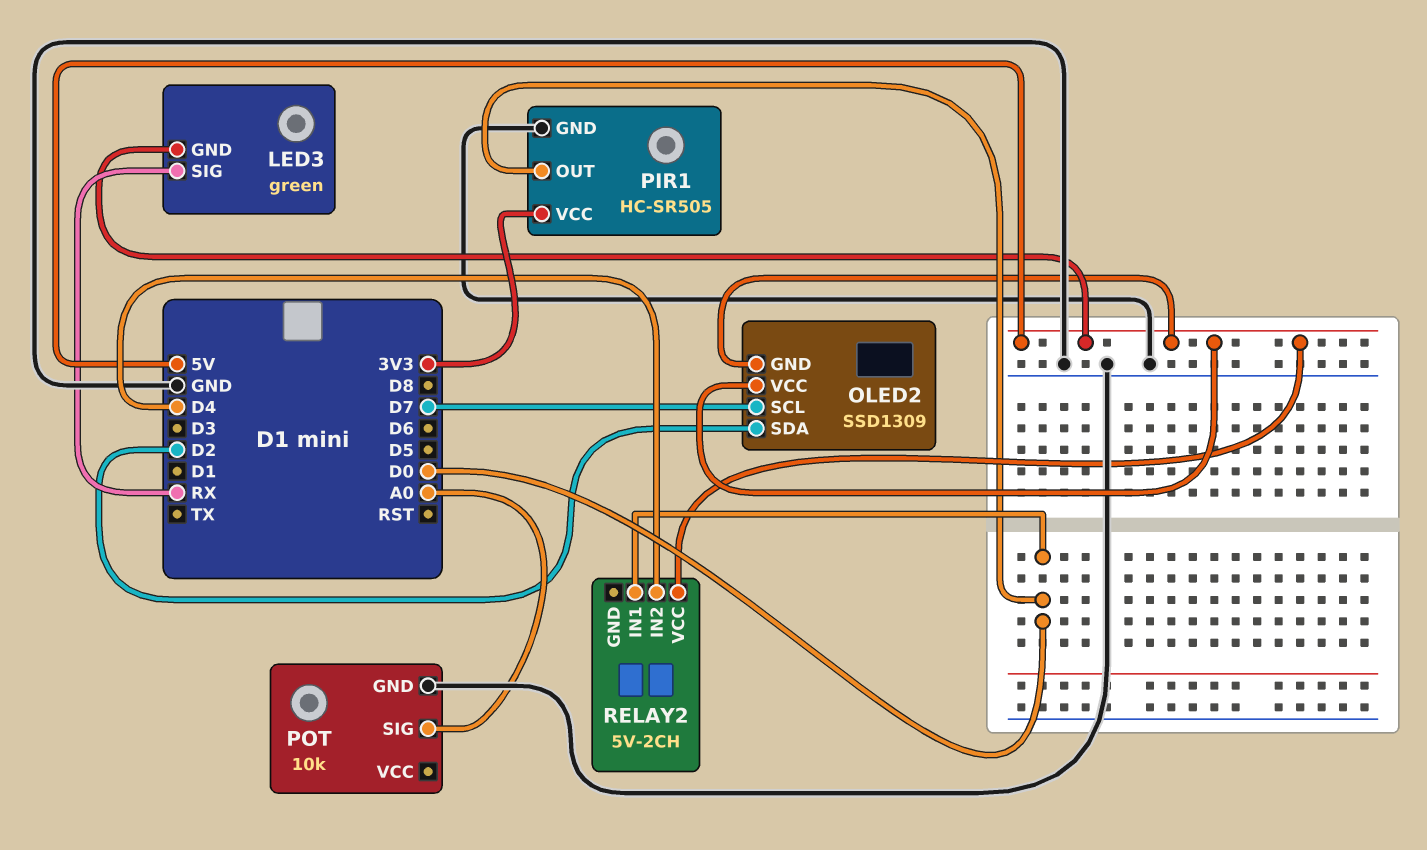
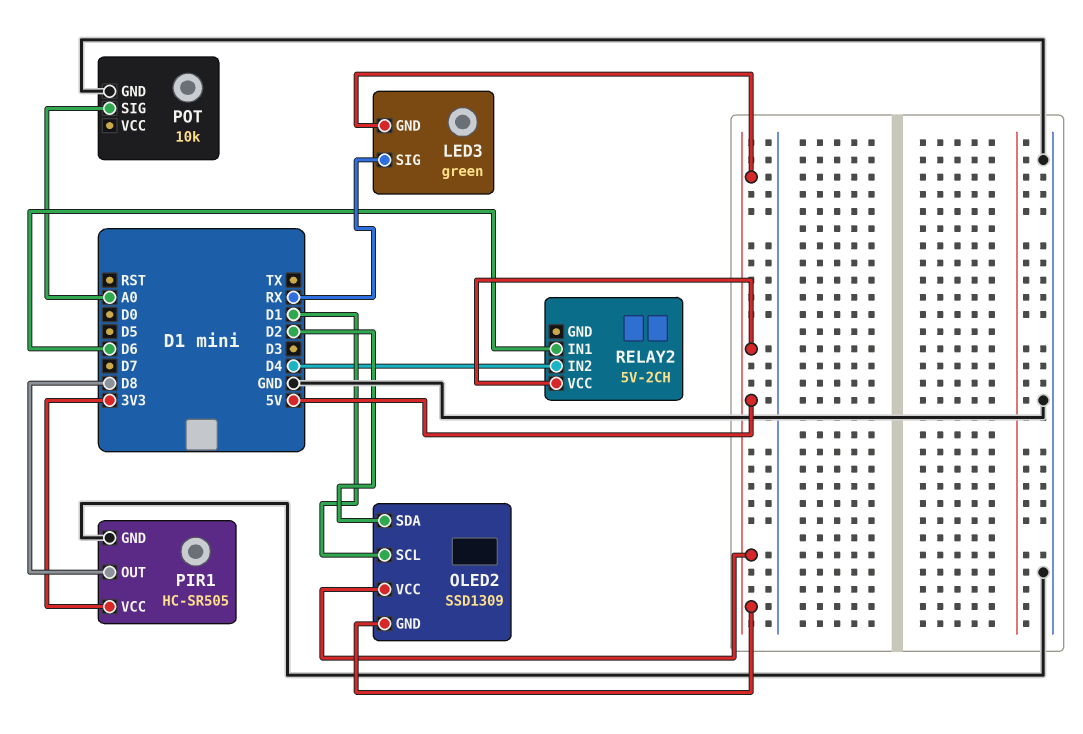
OLED2 pin SCL: D7 -> D1
PIR1 pin OUT: D0 -> D8
RELAY2 pin IN1: D0 -> D6

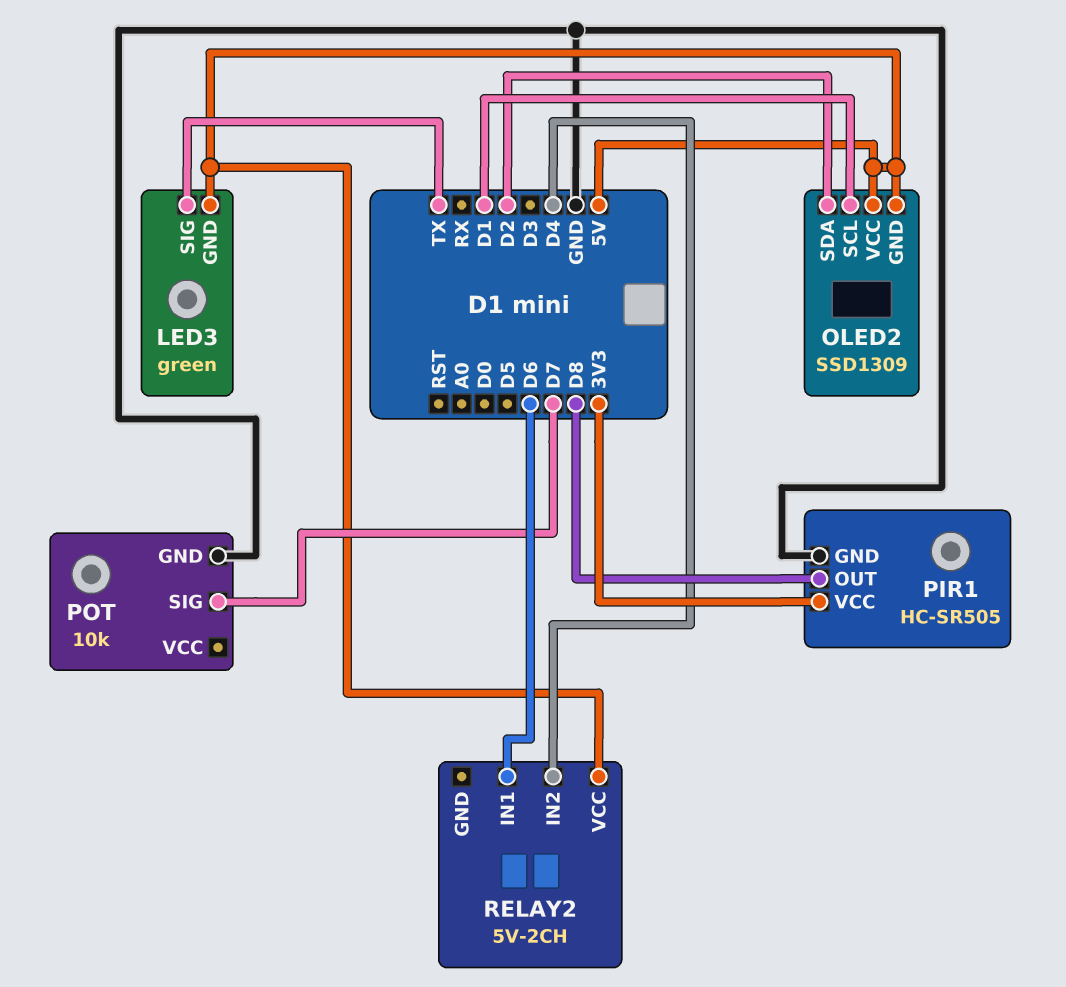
LED3 pin SIG: RX -> TX
POT pin SIG: A0 -> D7

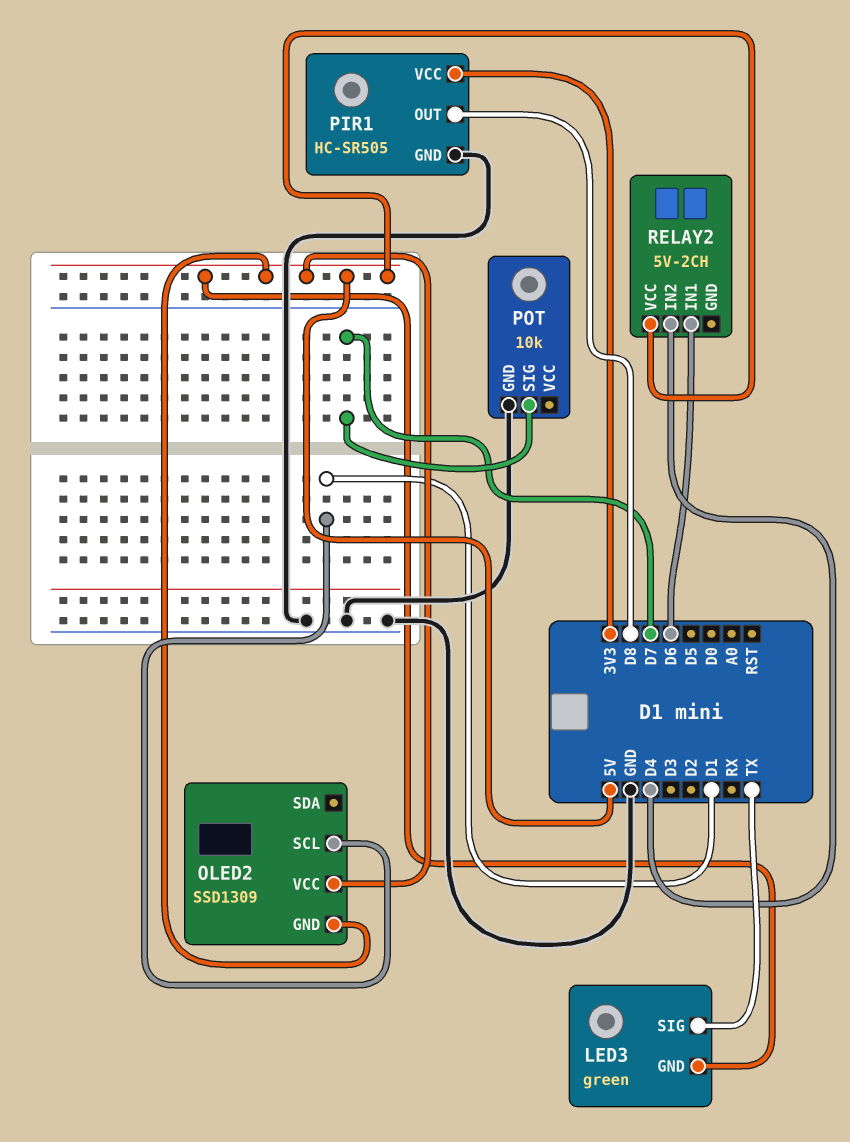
OLED2 pin SDA: D2 -> none

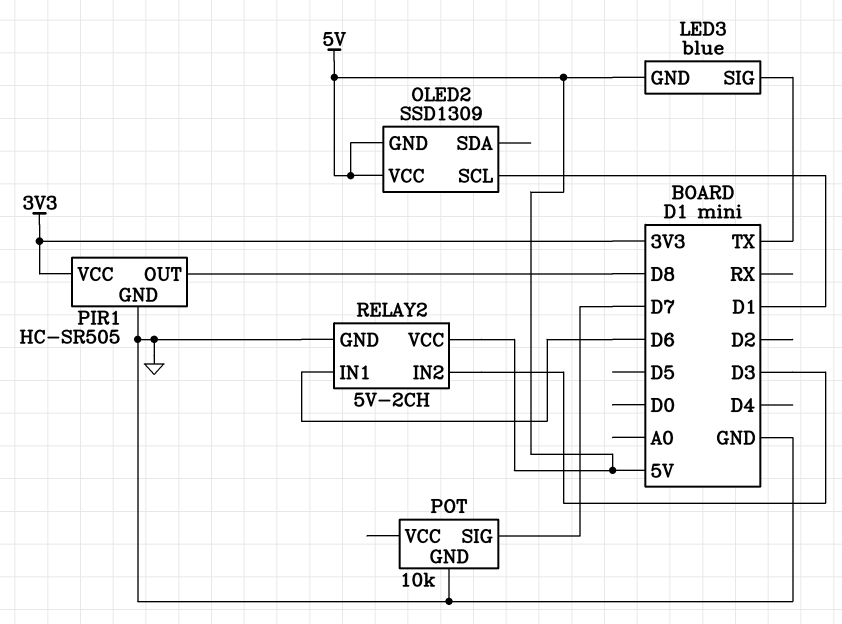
LED3: green -> blue
RELAY2 pin GND: none -> GND
RELAY2 pin IN2: D4 -> D3

